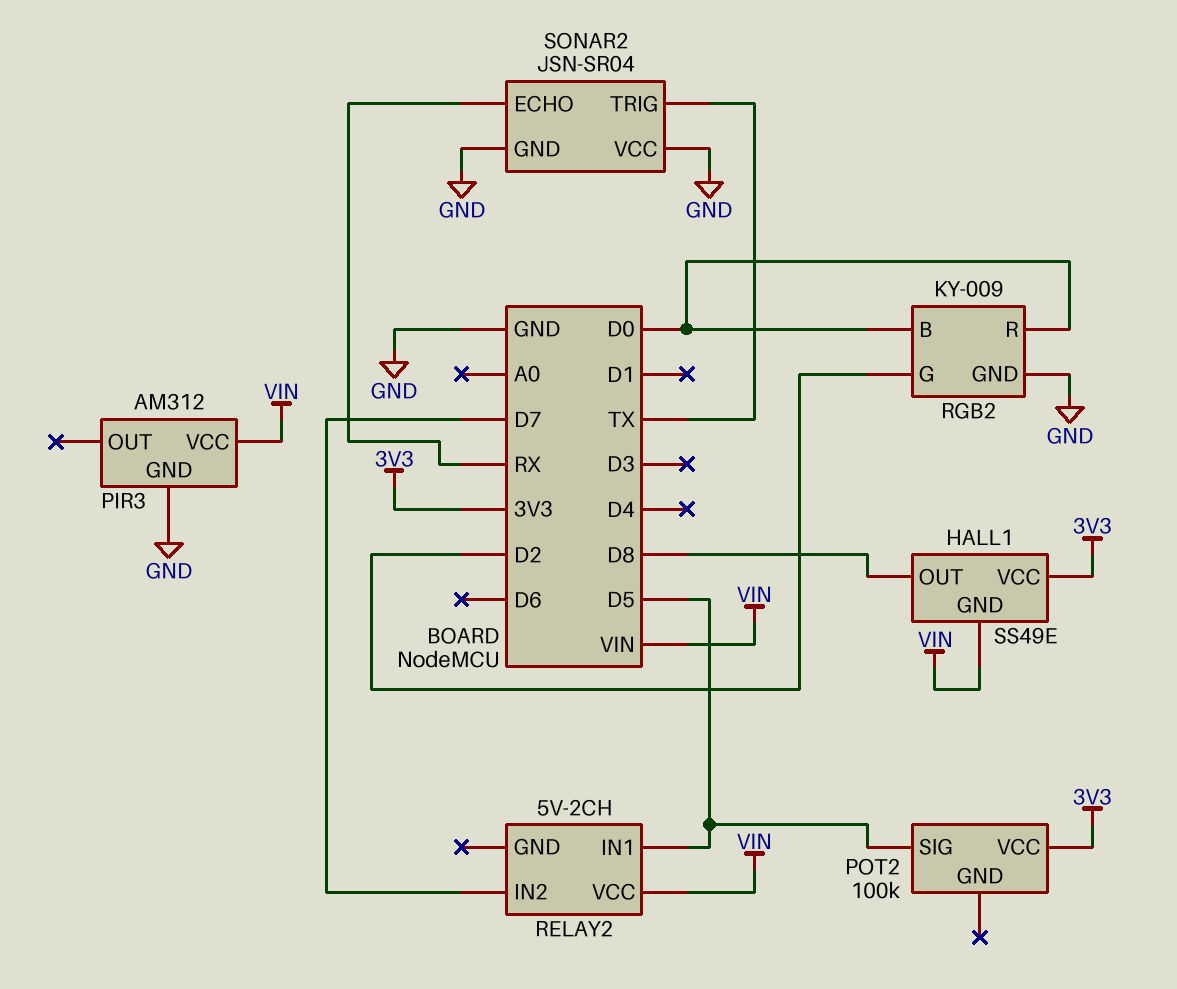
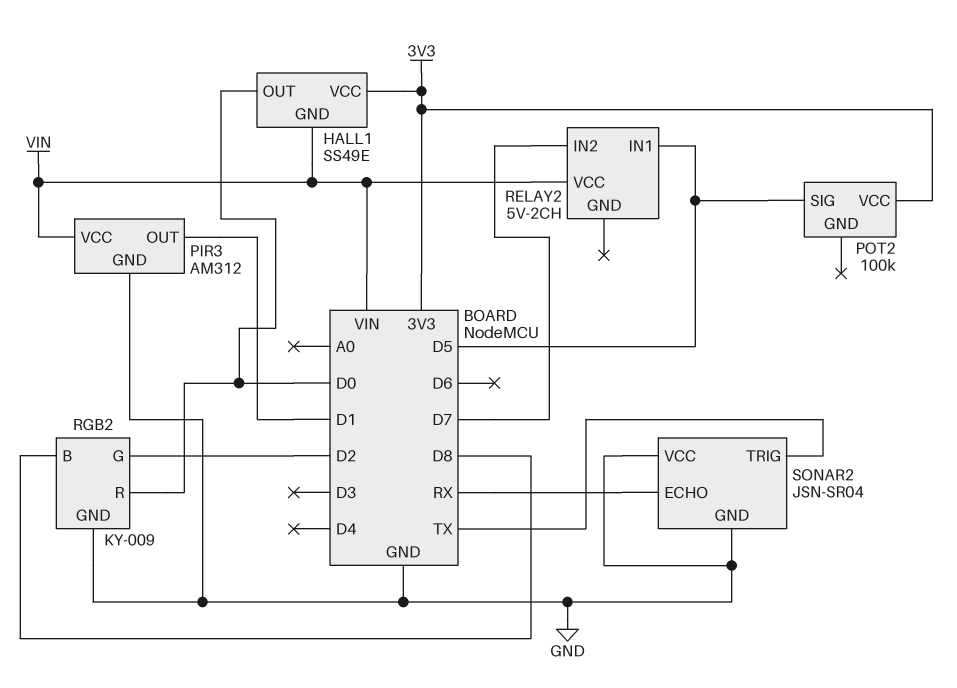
HALL1 pin OUT: D8 -> D0
PIR3 pin OUT: none -> D1
RGB2 pin B: D0 -> D8

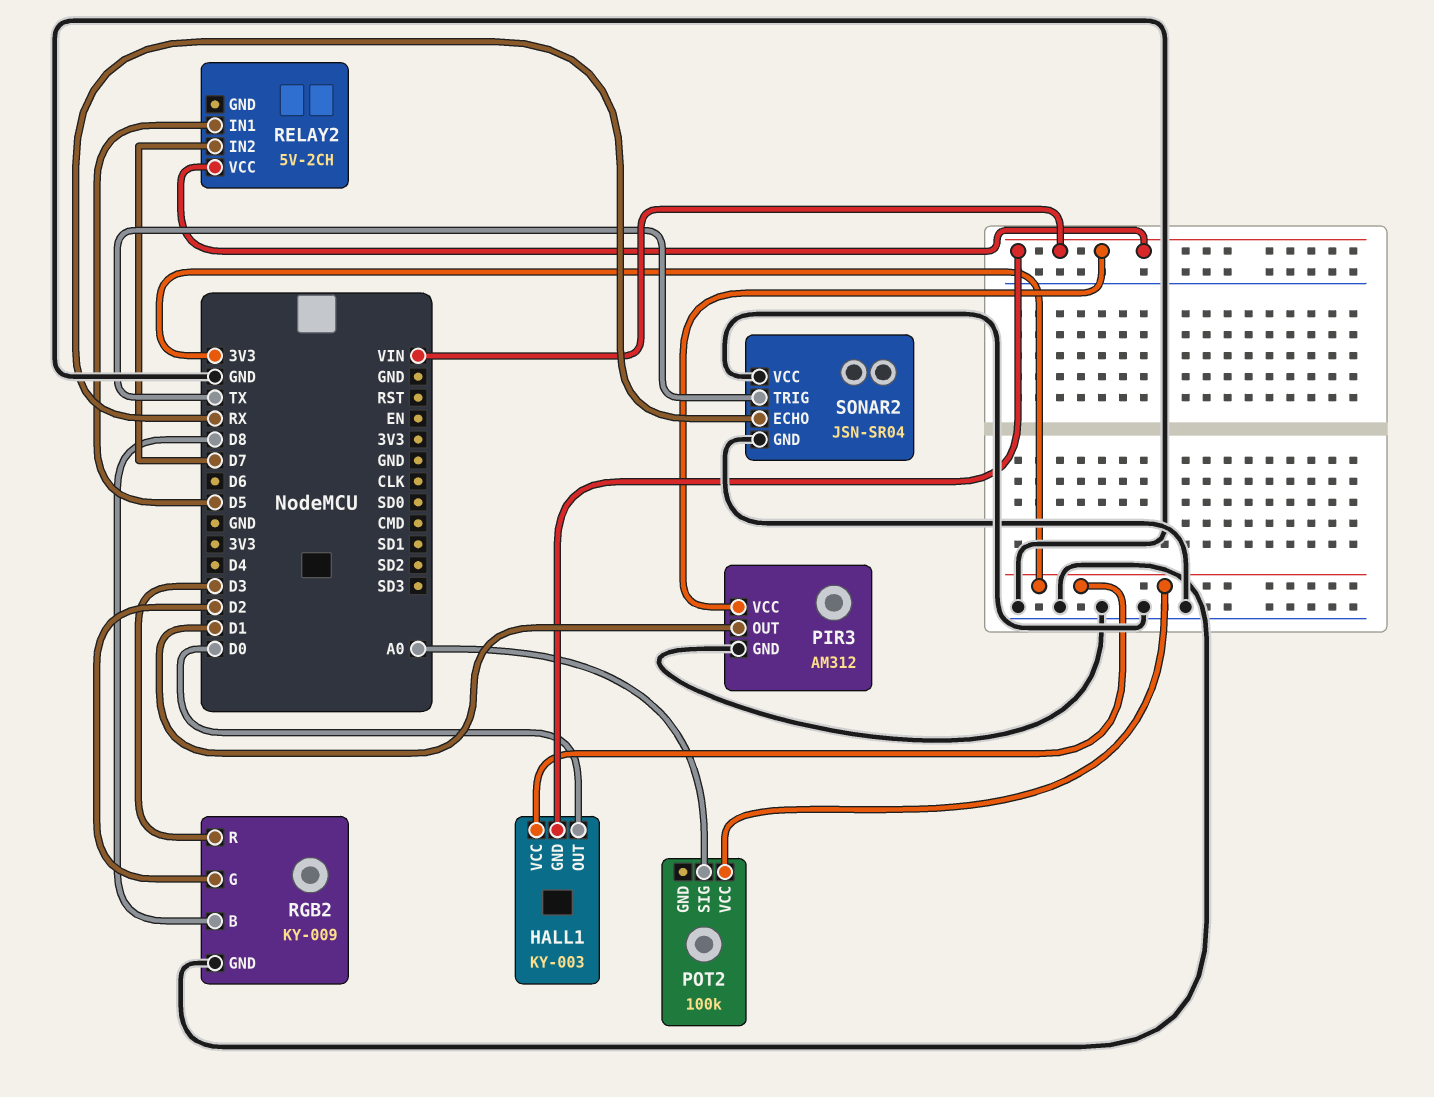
HALL1: SS49E -> KY-003
POT2 pin SIG: D5 -> A0
RGB2 pin R: D0 -> D3

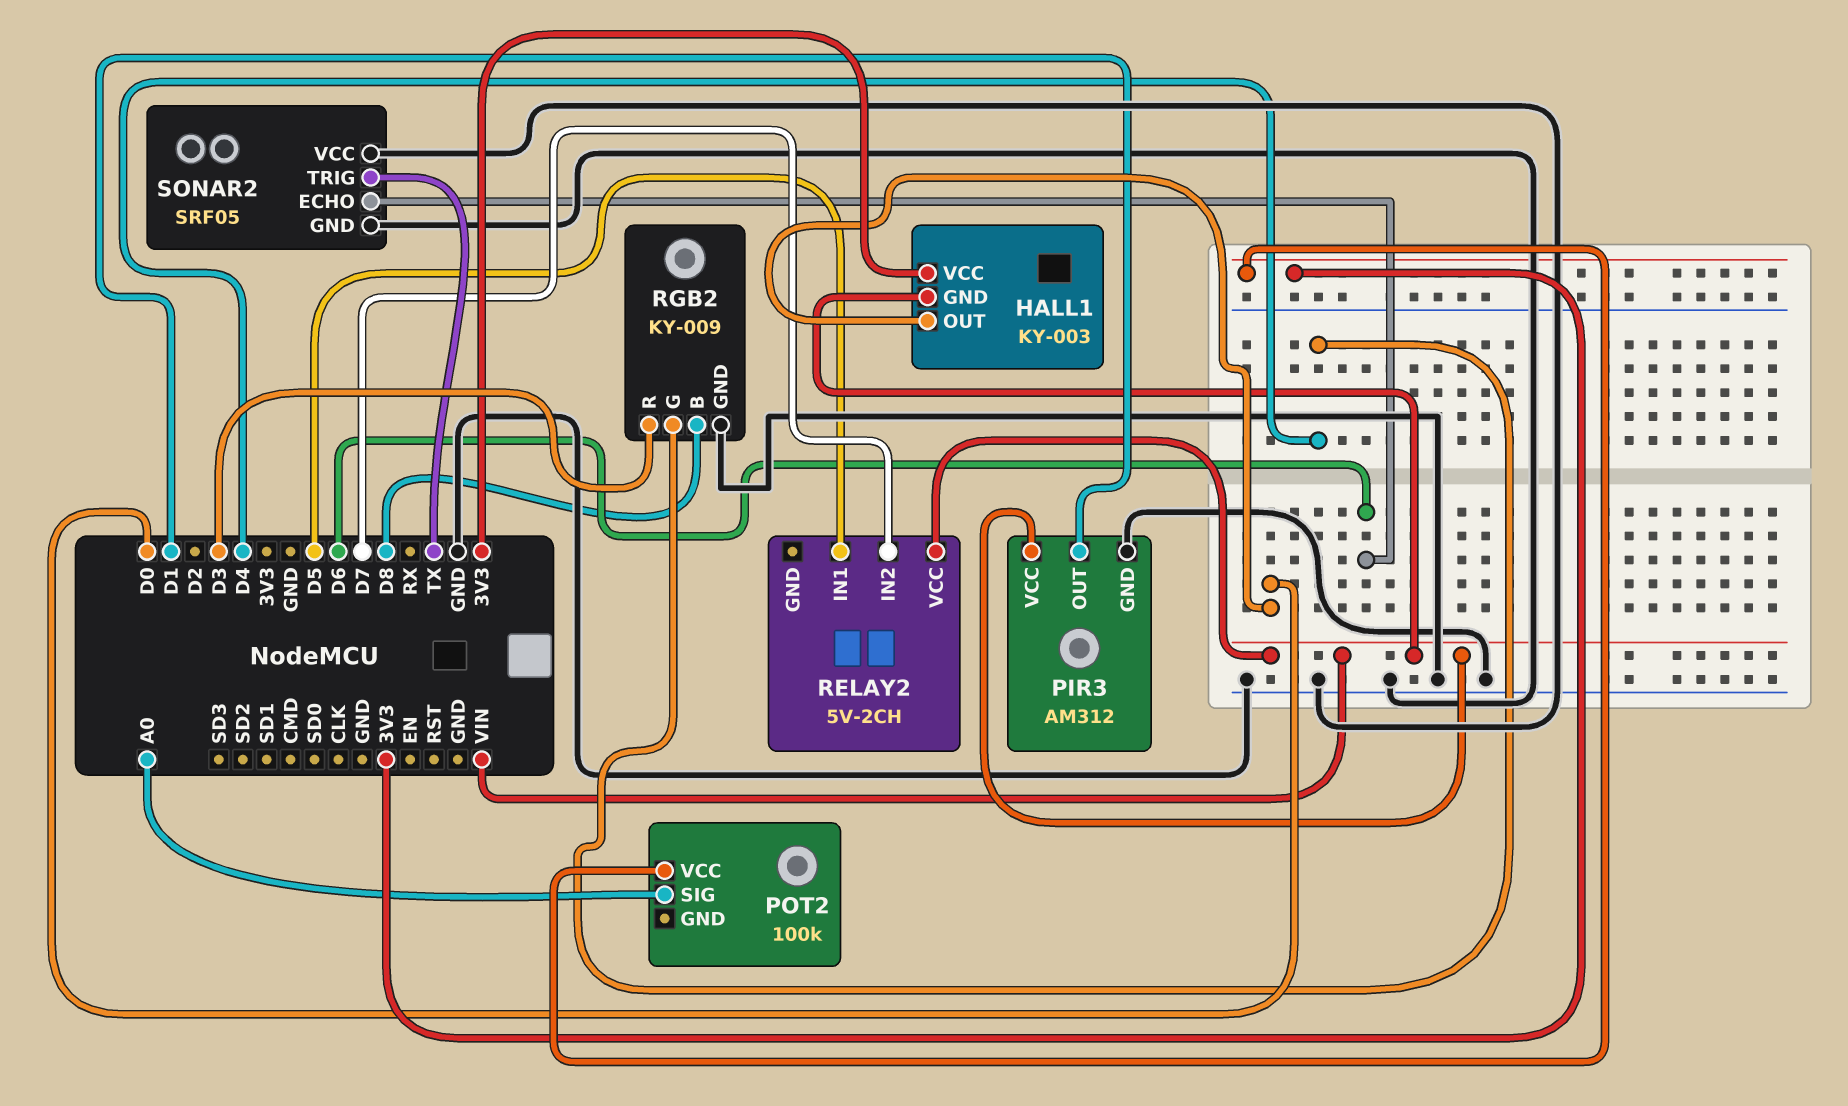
RGB2 pin G: D2 -> D4
SONAR2: JSN-SR04 -> SRF05
SONAR2 pin ECHO: RX -> D6

